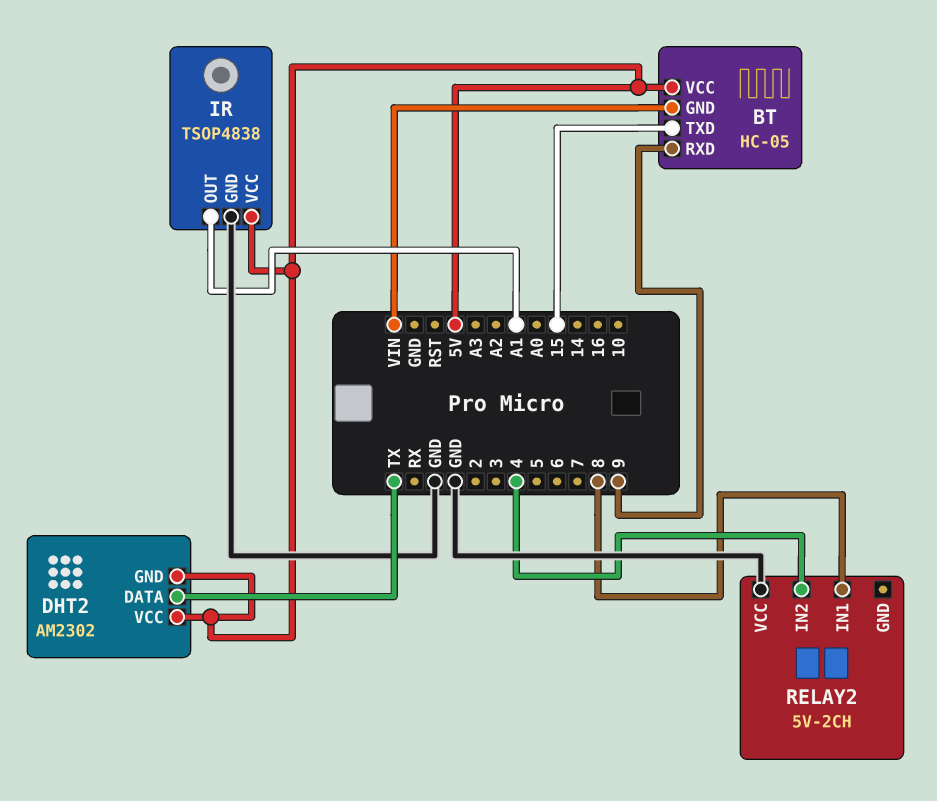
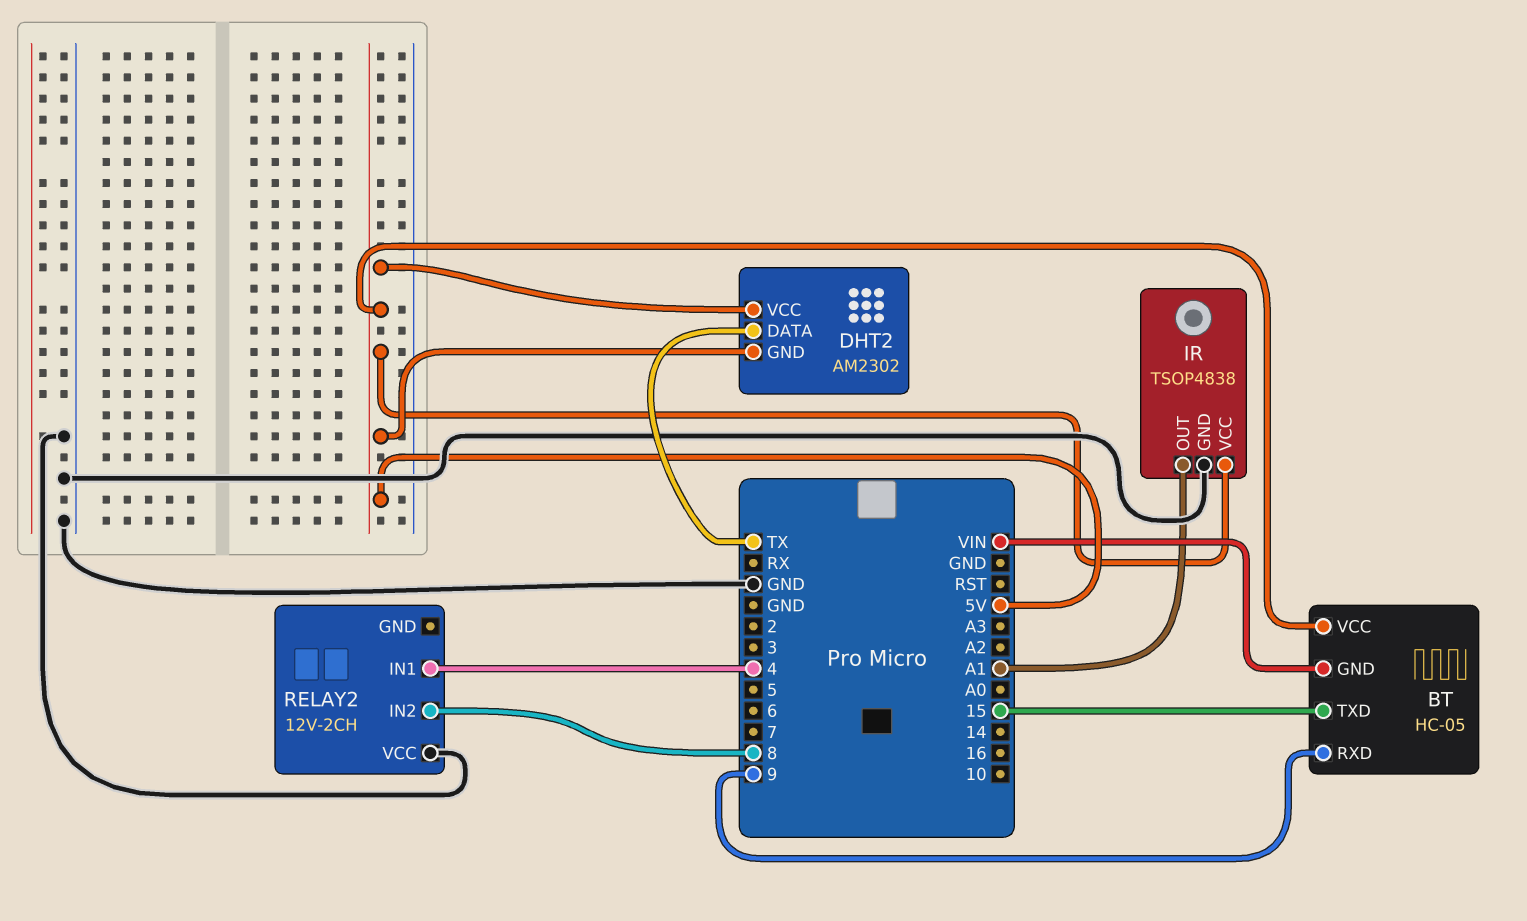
RELAY2: 5V-2CH -> 12V-2CH
RELAY2 pin IN1: 8 -> 4
RELAY2 pin IN2: 4 -> 8

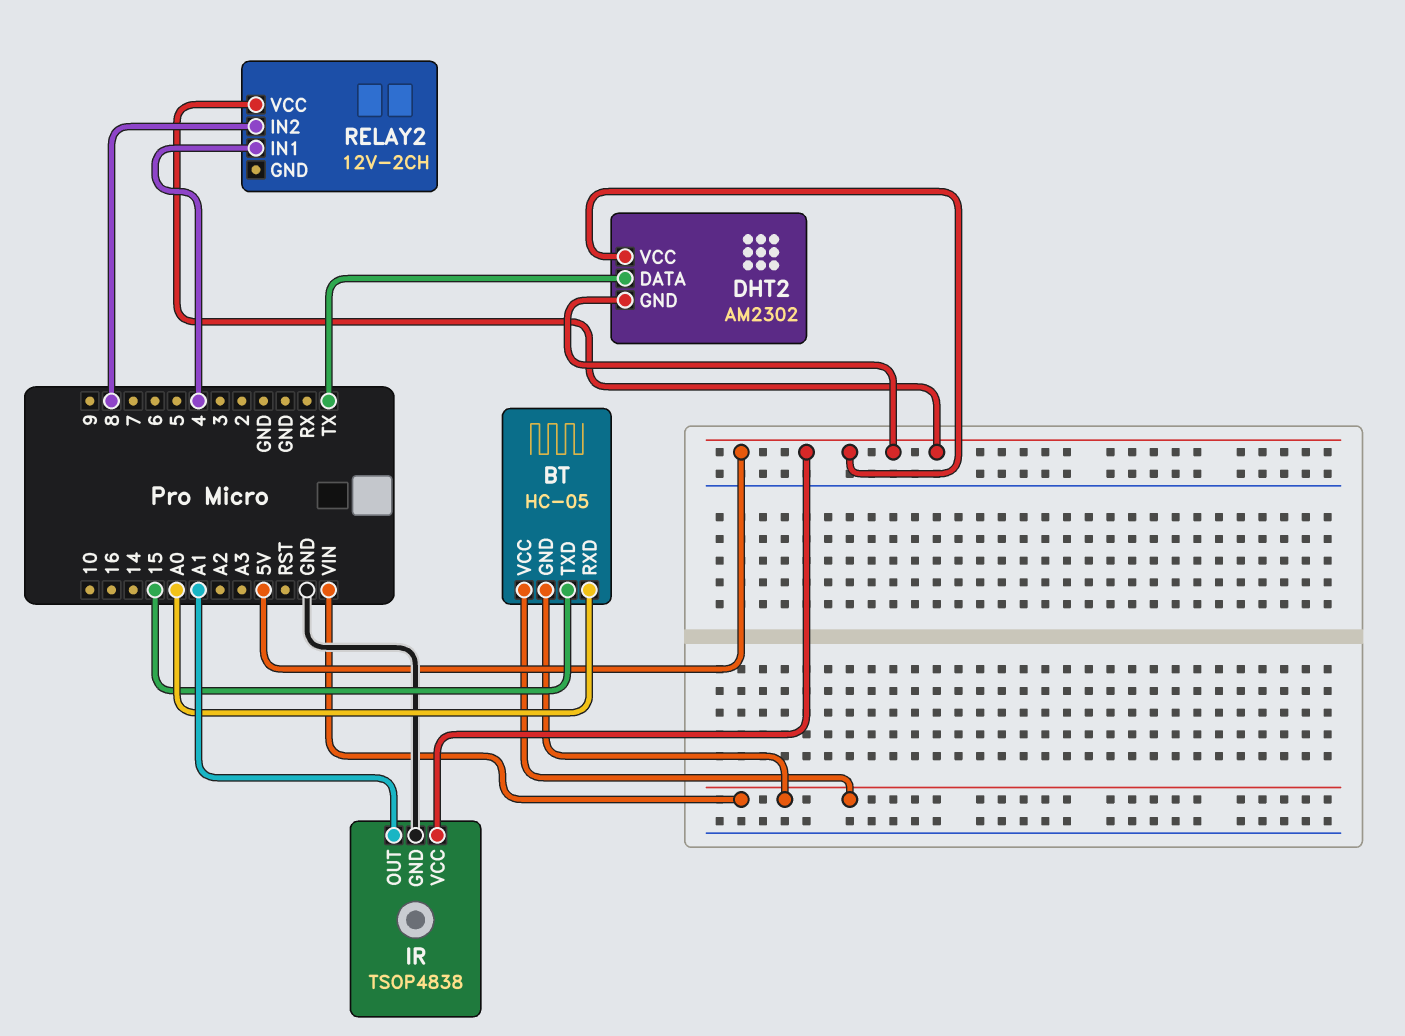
BT pin RXD: 9 -> A0
BT pin VCC: 5V -> VIN
RELAY2 pin VCC: GND -> 5V

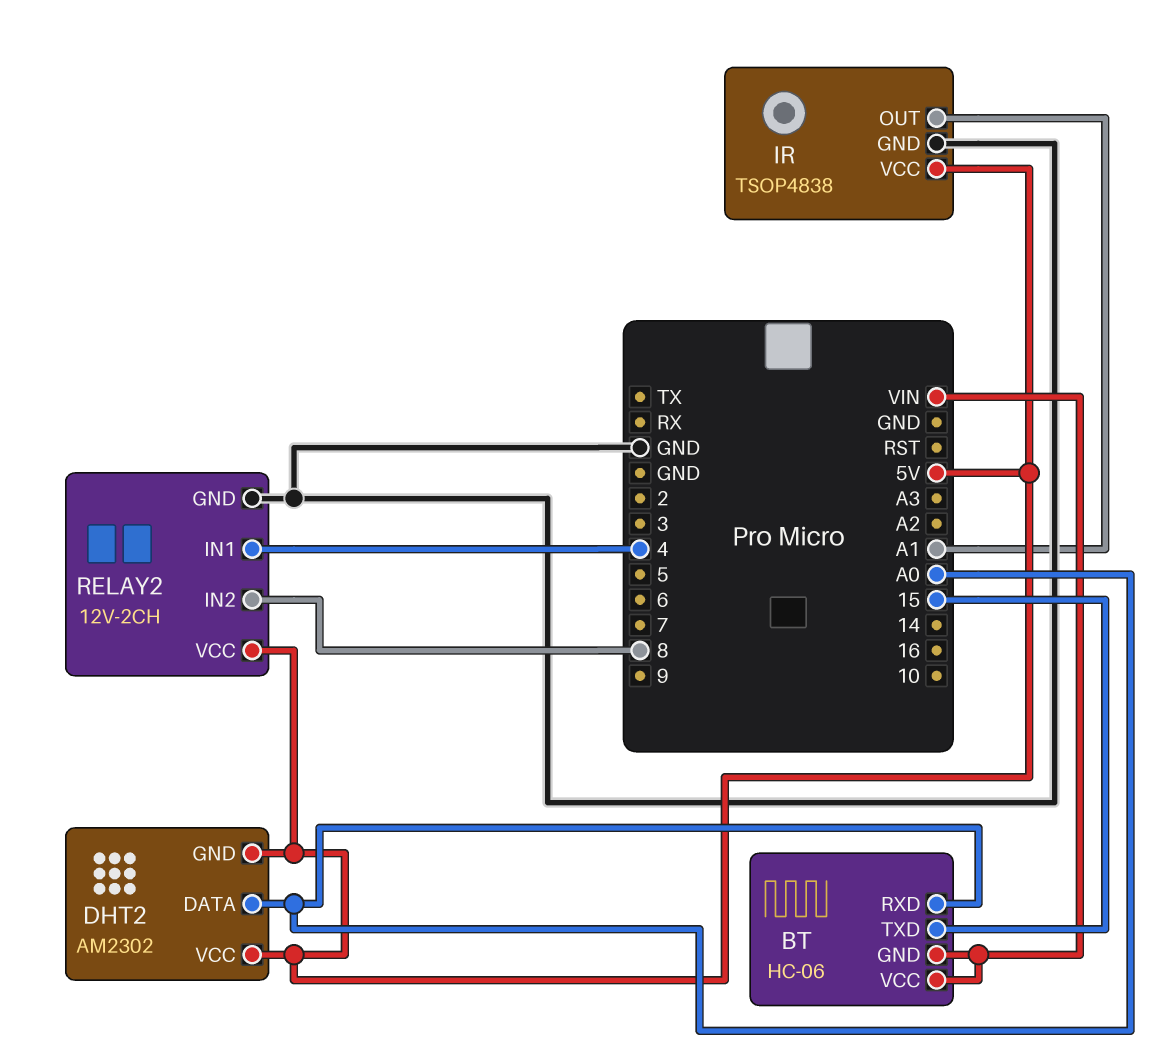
BT: HC-05 -> HC-06
DHT2 pin DATA: TX -> A0
RELAY2 pin GND: none -> GND

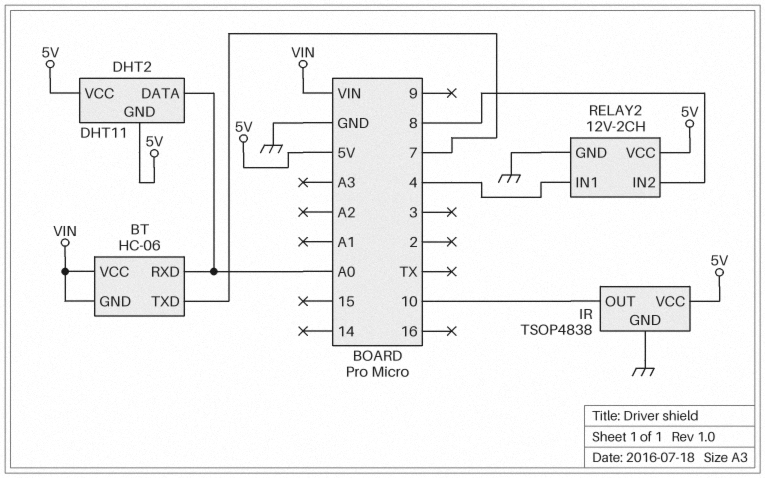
BT pin TXD: 15 -> 7
DHT2: AM2302 -> DHT11
IR pin OUT: A1 -> 10

